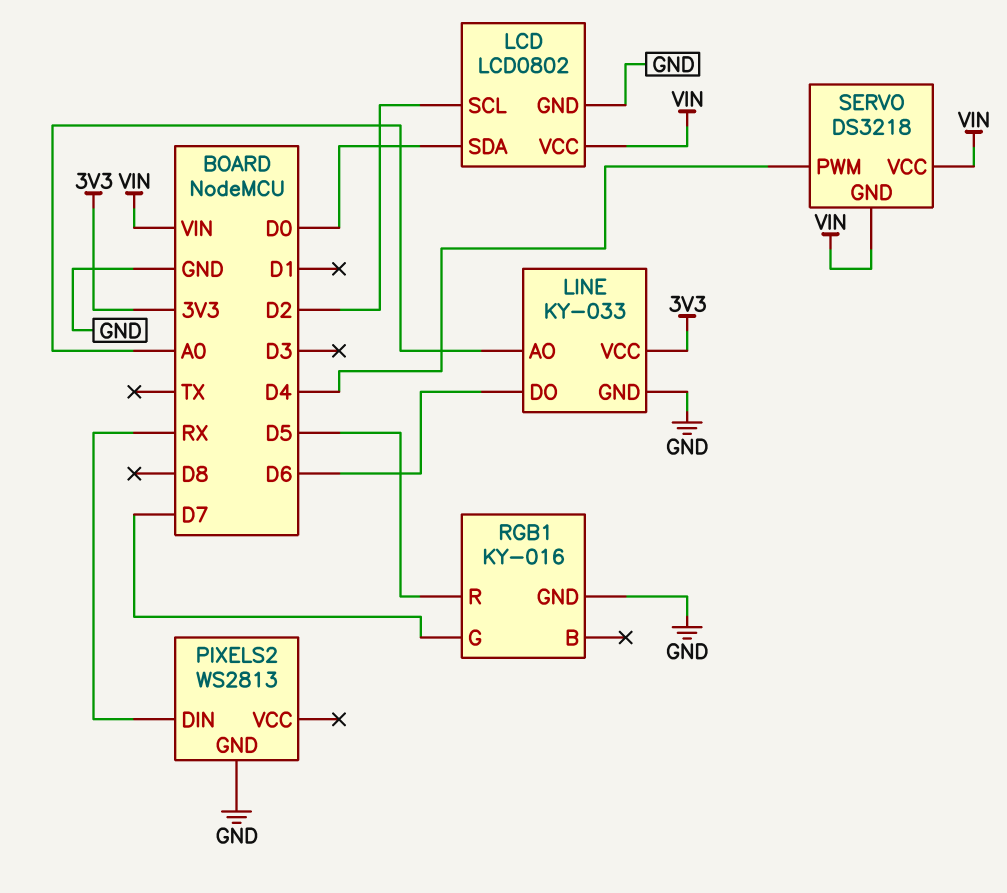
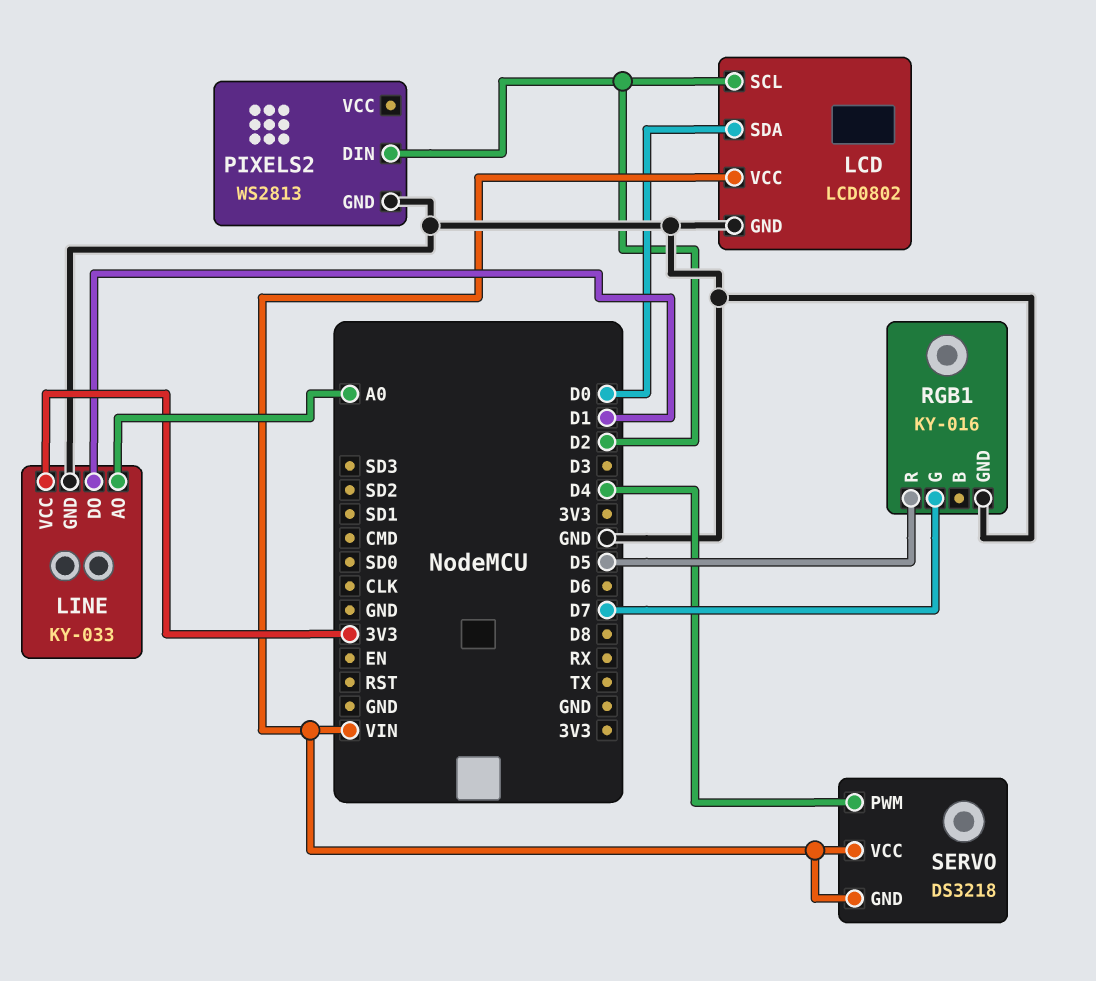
LINE pin DO: D6 -> D1
PIXELS2 pin DIN: RX -> D2

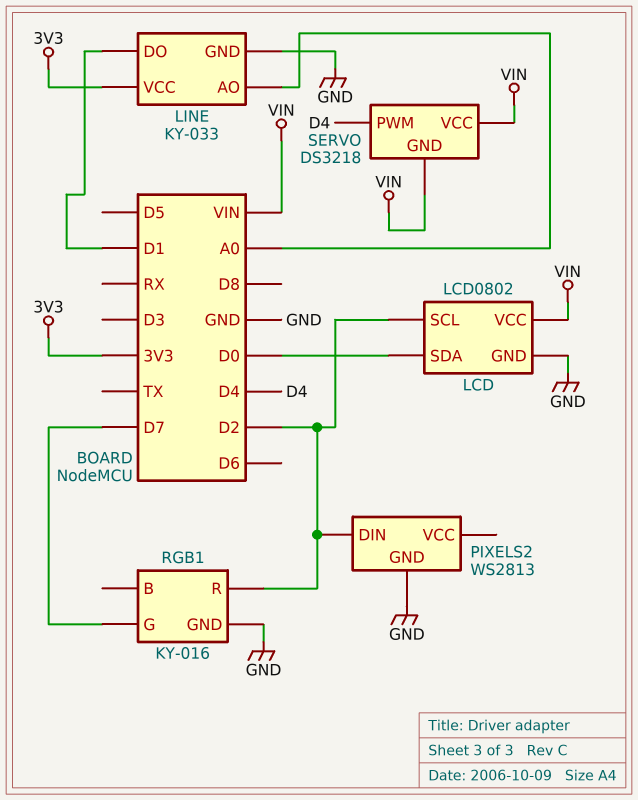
RGB1 pin R: D5 -> D2

